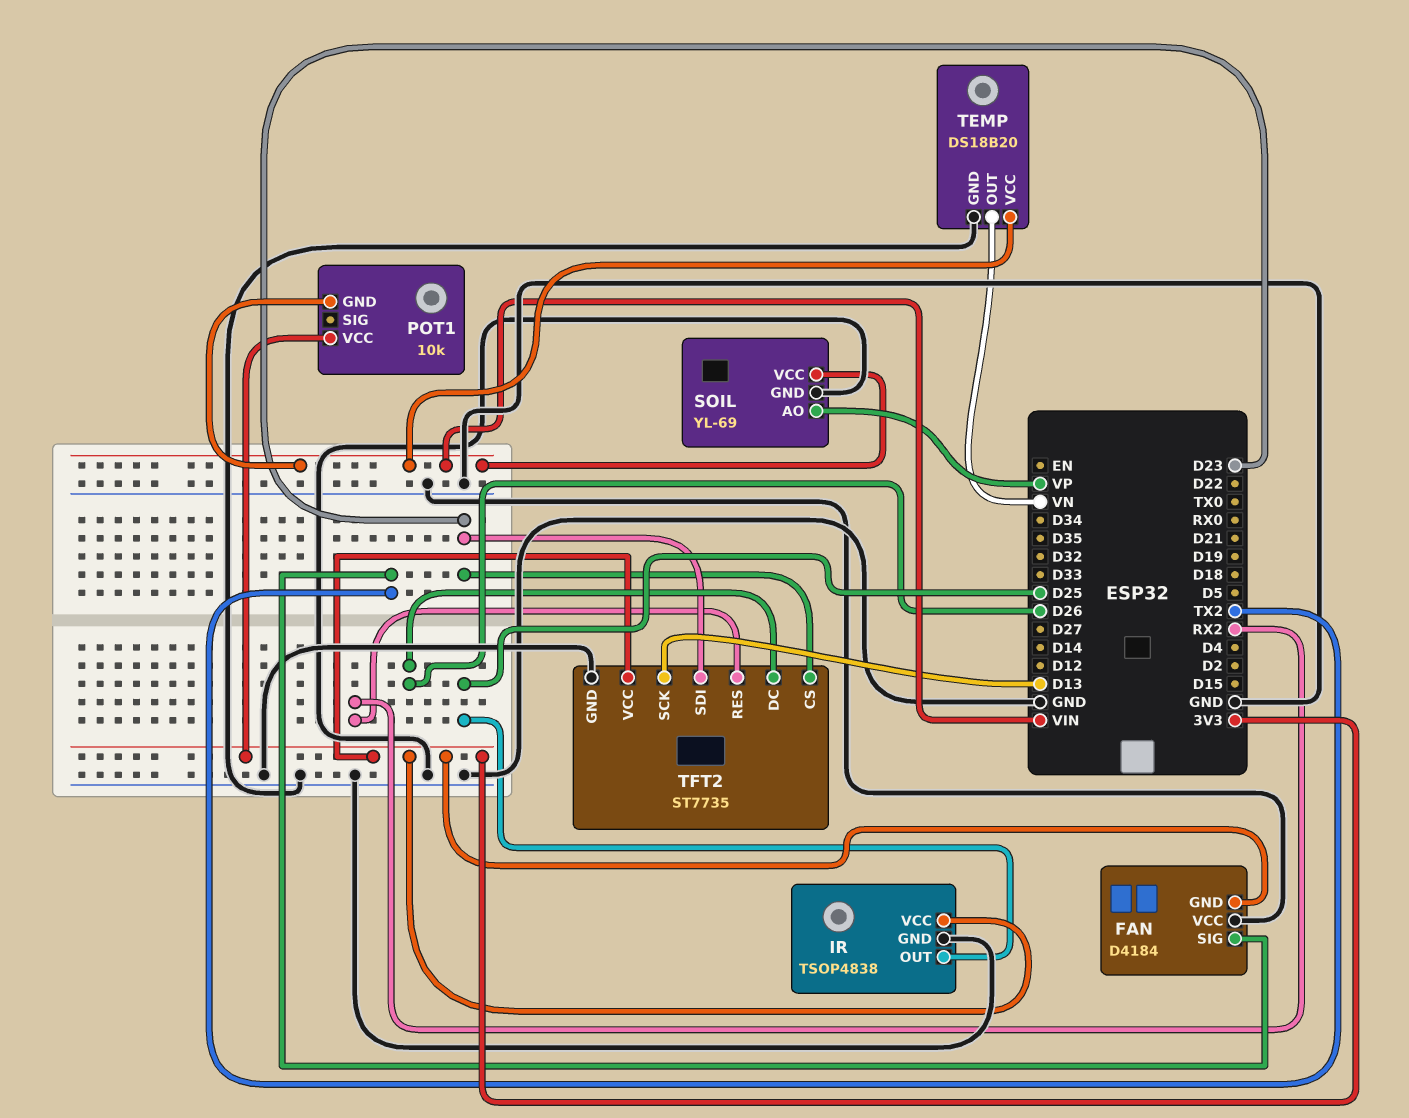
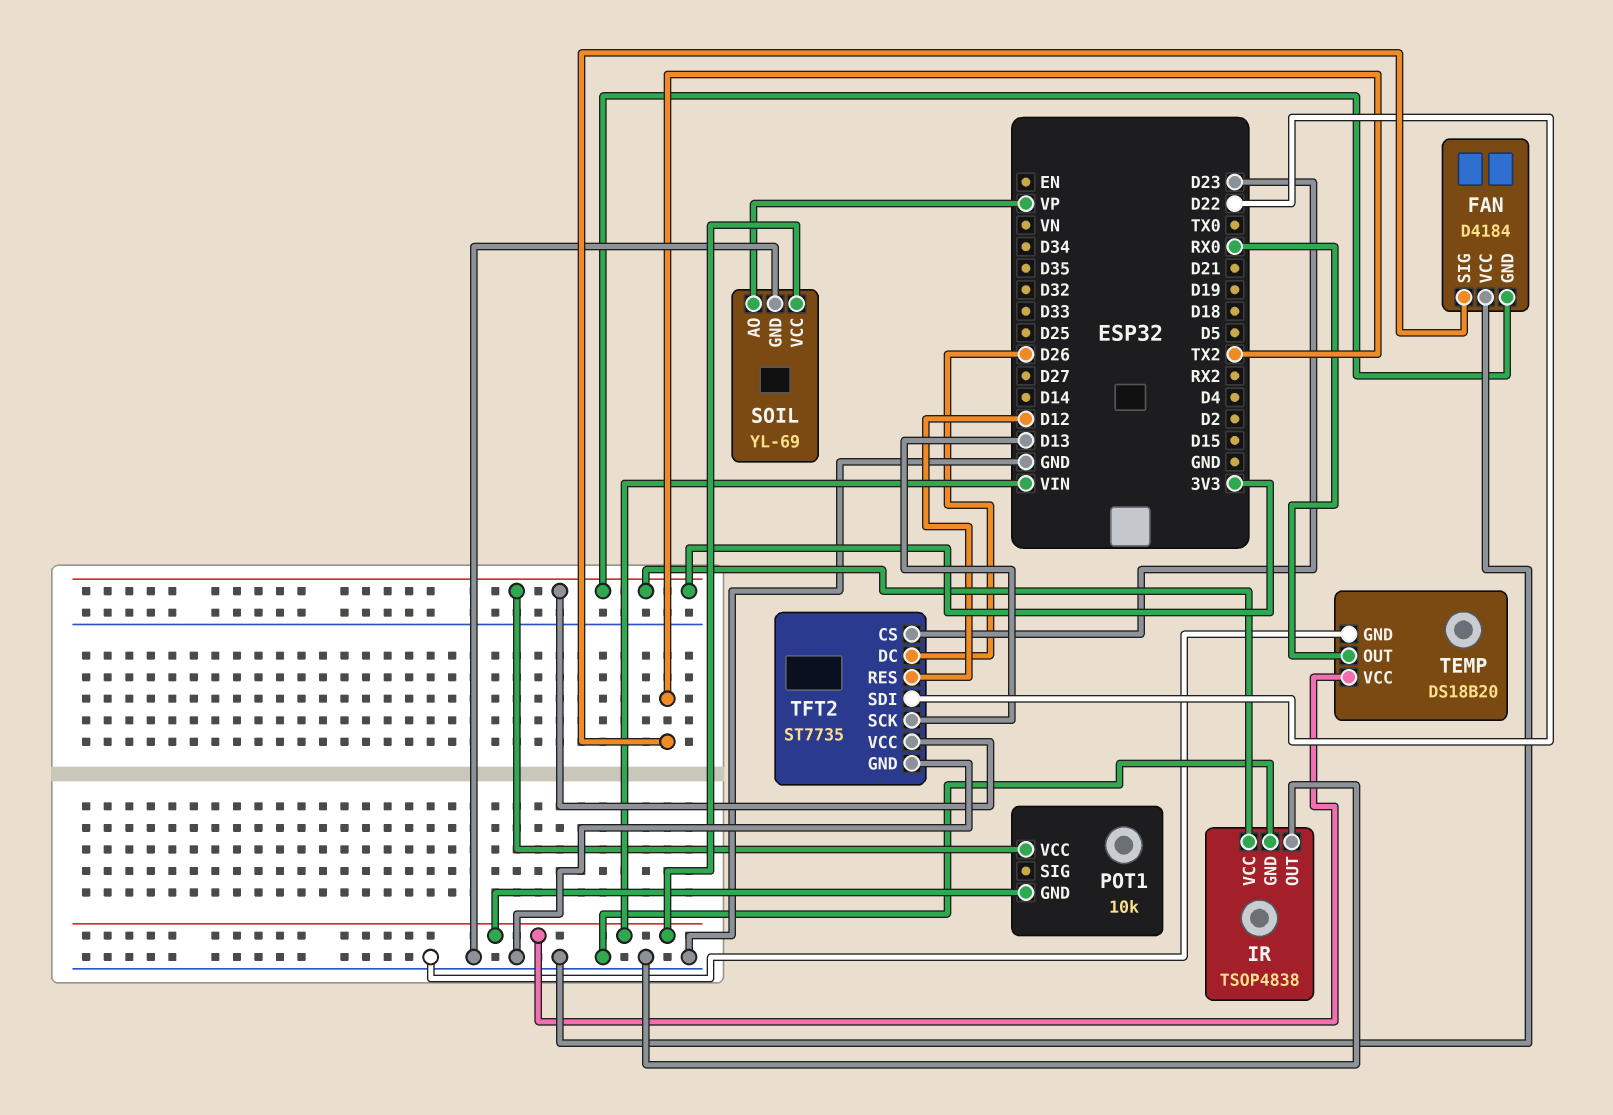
IR pin OUT: D25 -> GND
TEMP pin OUT: VN -> RX0
TFT2 pin RES: RX2 -> D12
TFT2 pin SDI: D23 -> D22

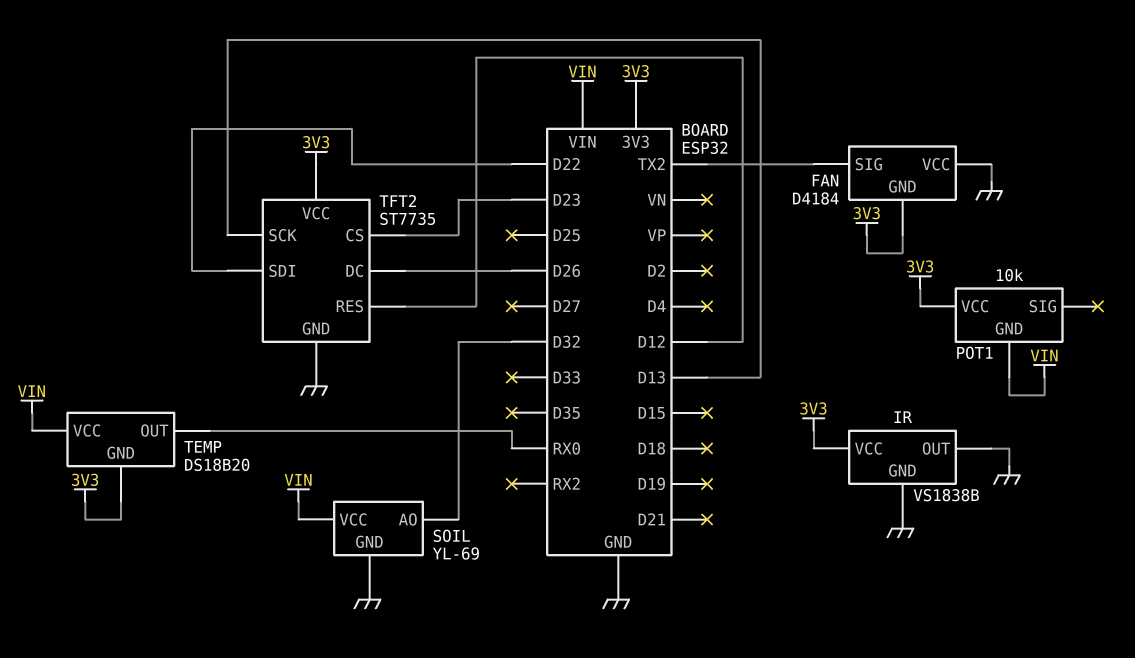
IR: TSOP4838 -> VS1838B
SOIL pin AO: VP -> D32
TEMP pin GND: GND -> 3V3

